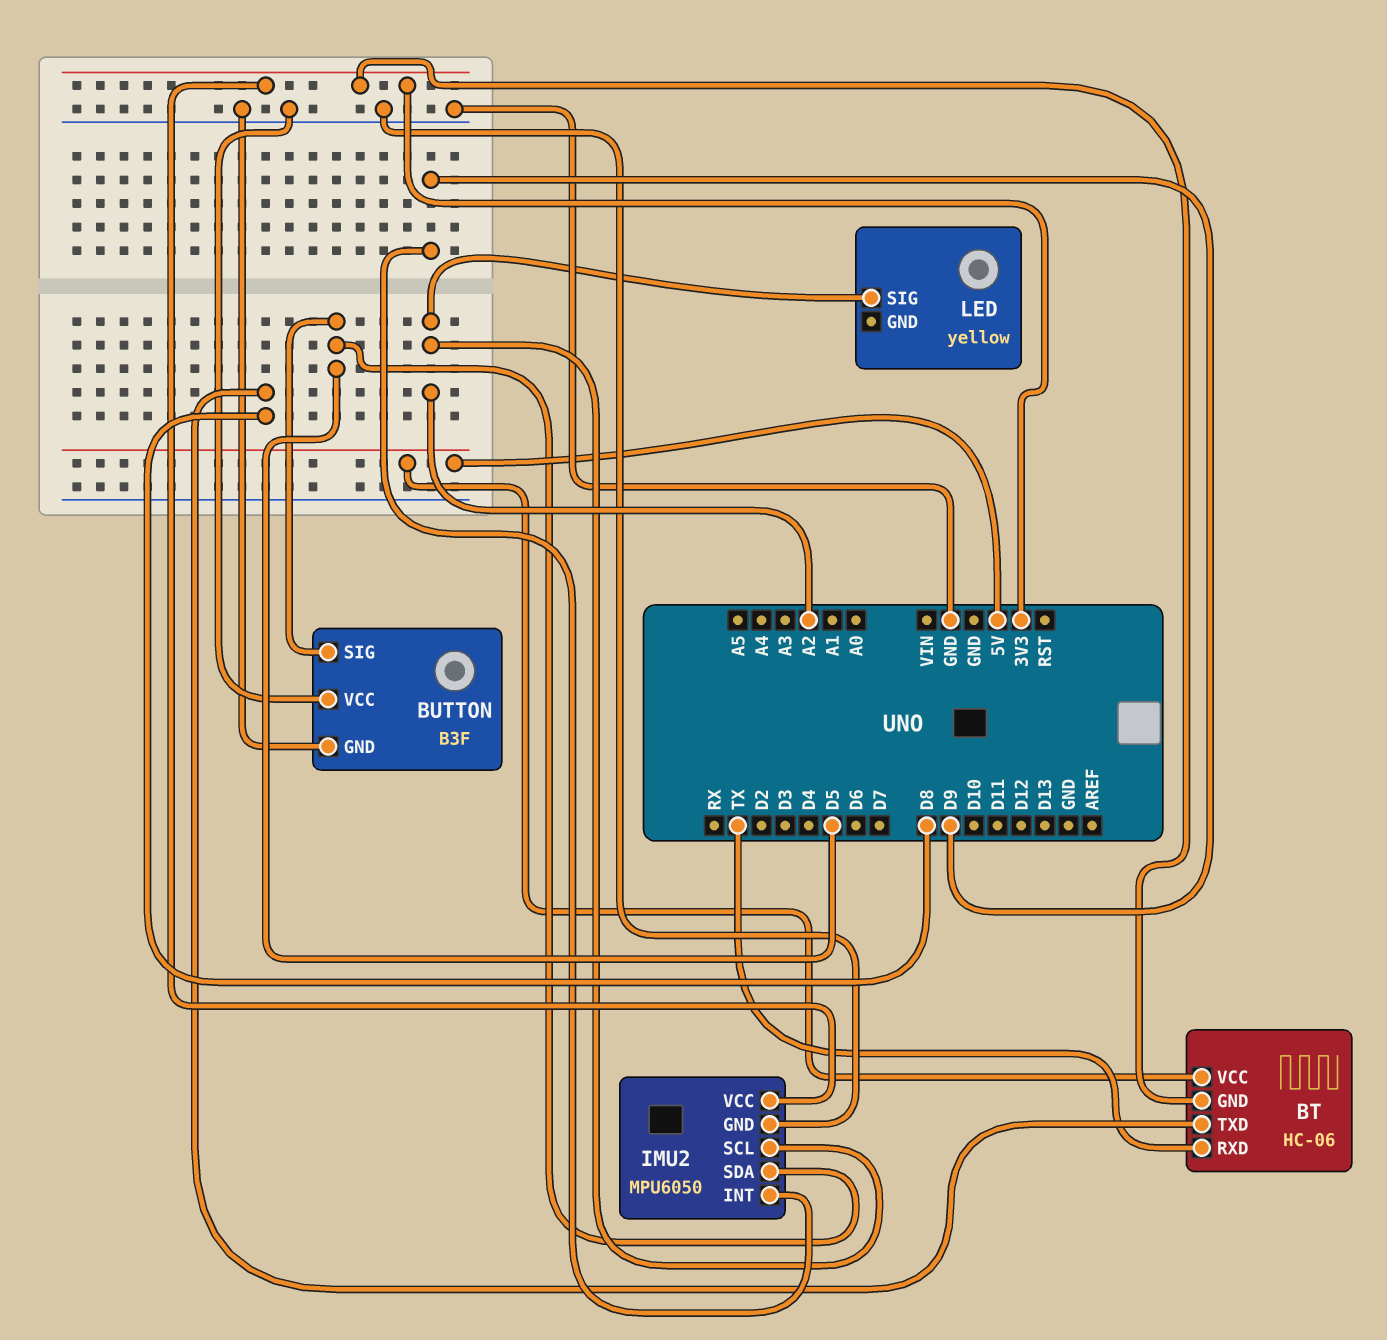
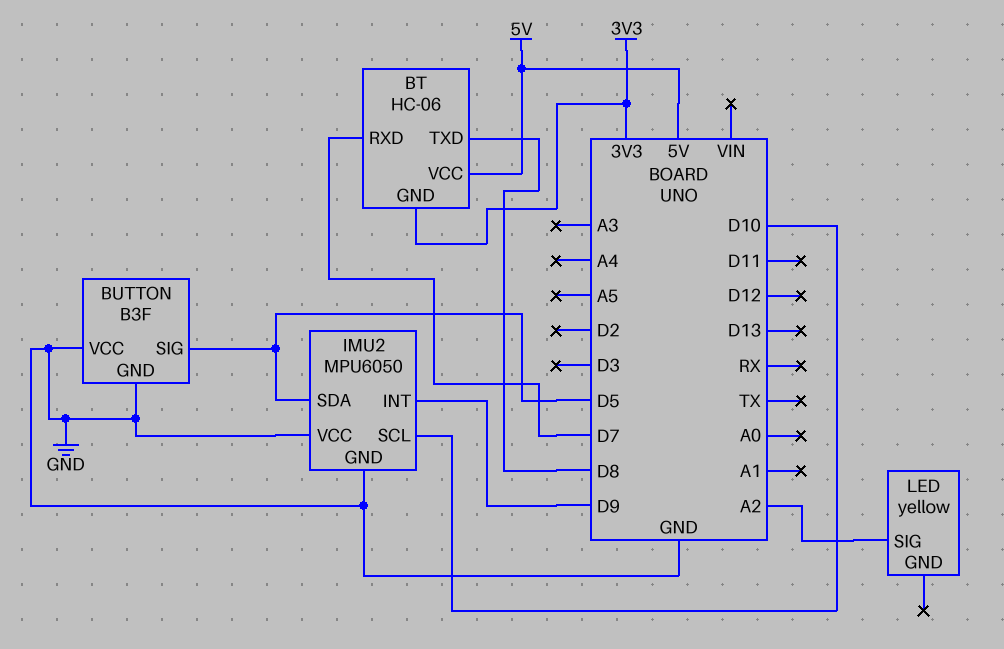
BT pin RXD: TX -> D7
IMU2 pin SCL: A2 -> D10
IMU2 pin VCC: 3V3 -> GND

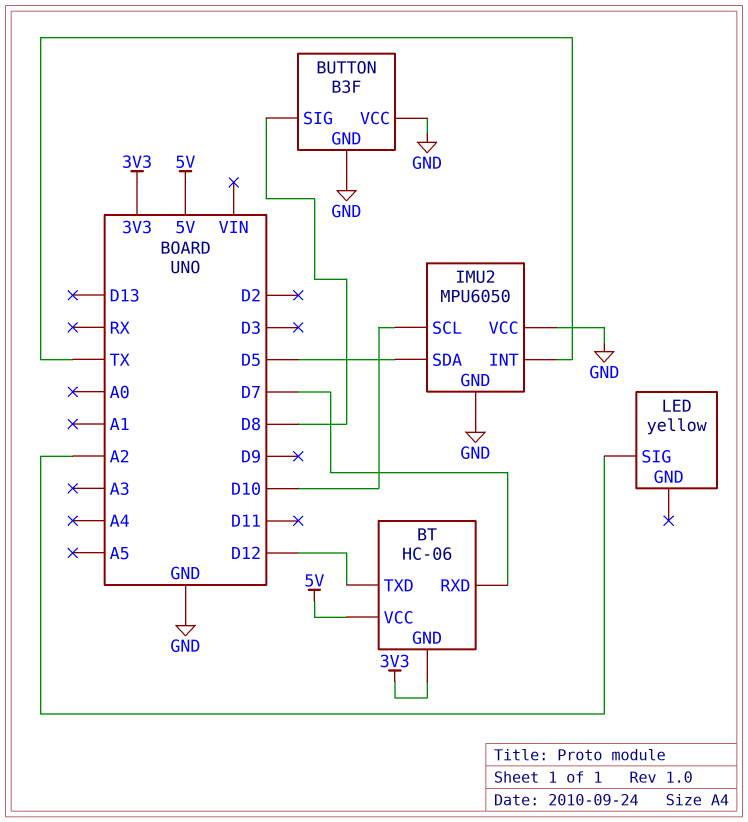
BT pin TXD: D8 -> D12
BUTTON pin SIG: D5 -> D8
IMU2 pin INT: D9 -> TX

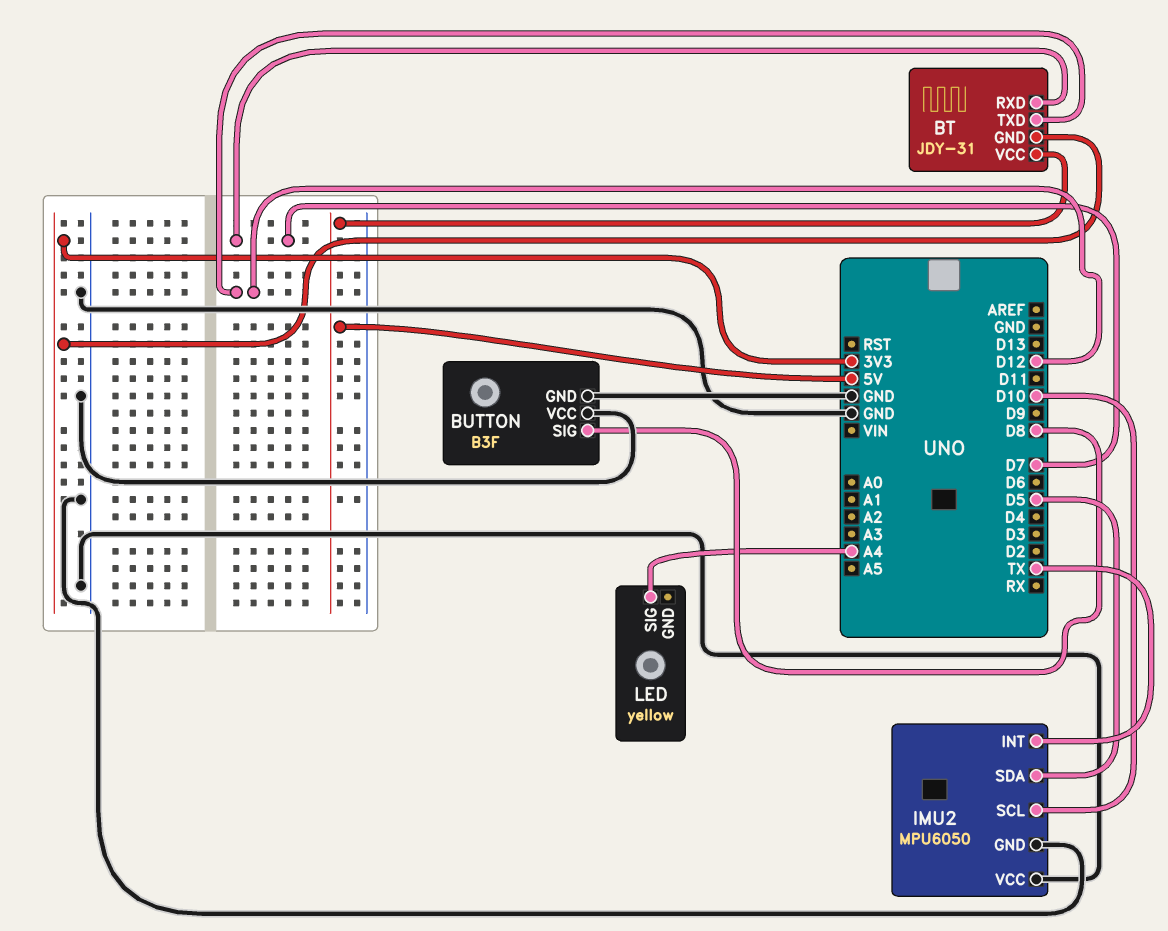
BT: HC-06 -> JDY-31
LED pin SIG: A2 -> A4

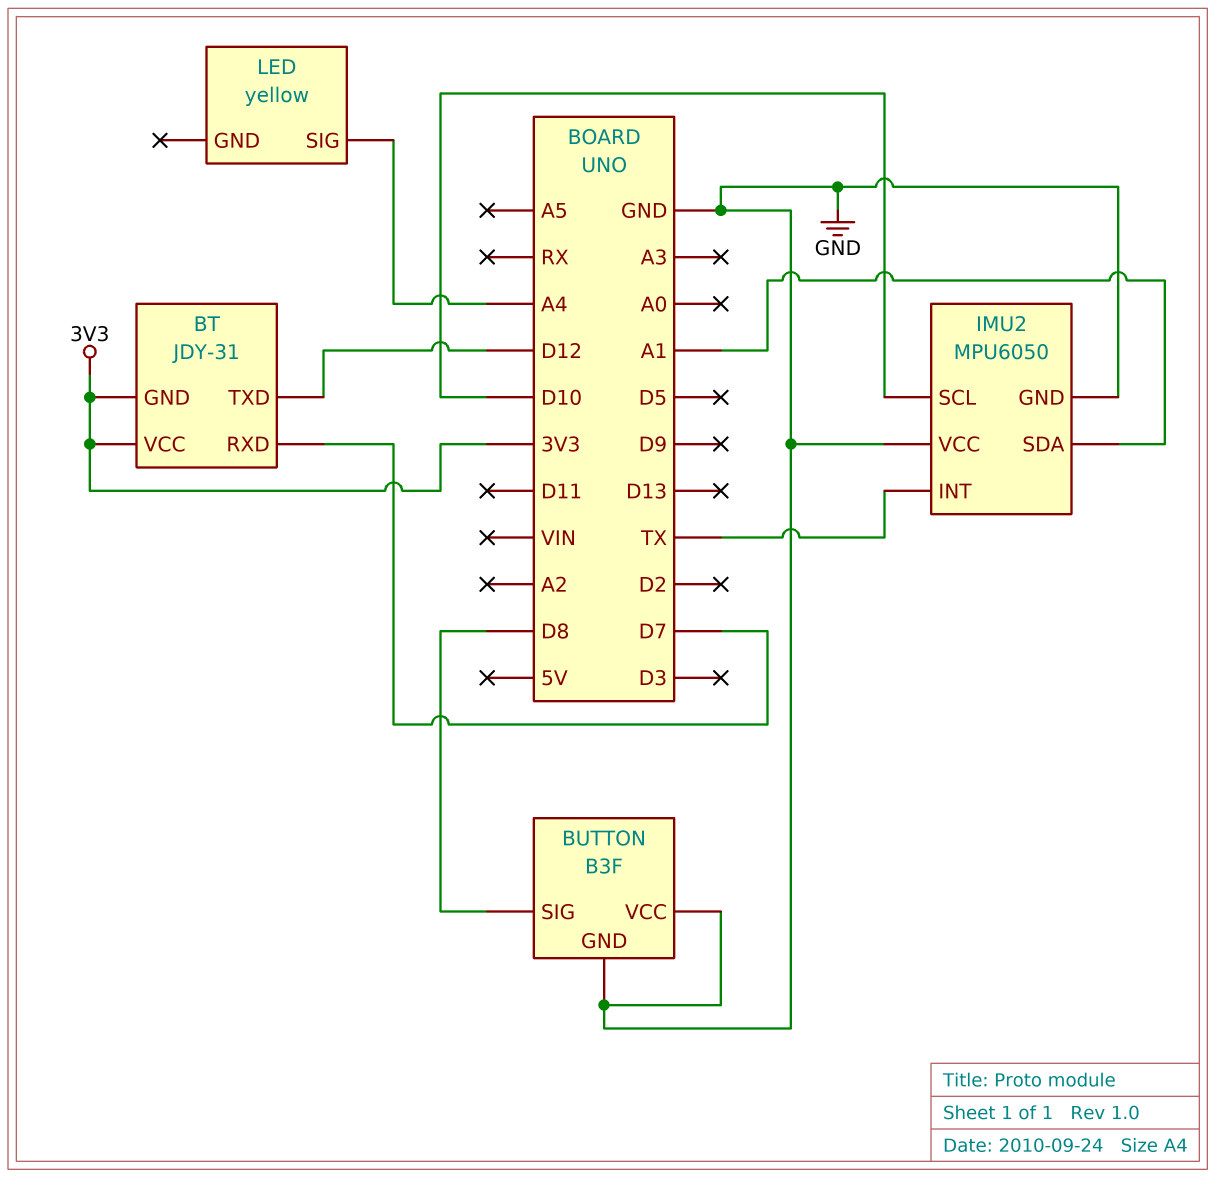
BT pin VCC: 5V -> 3V3
IMU2 pin SDA: D5 -> A1

